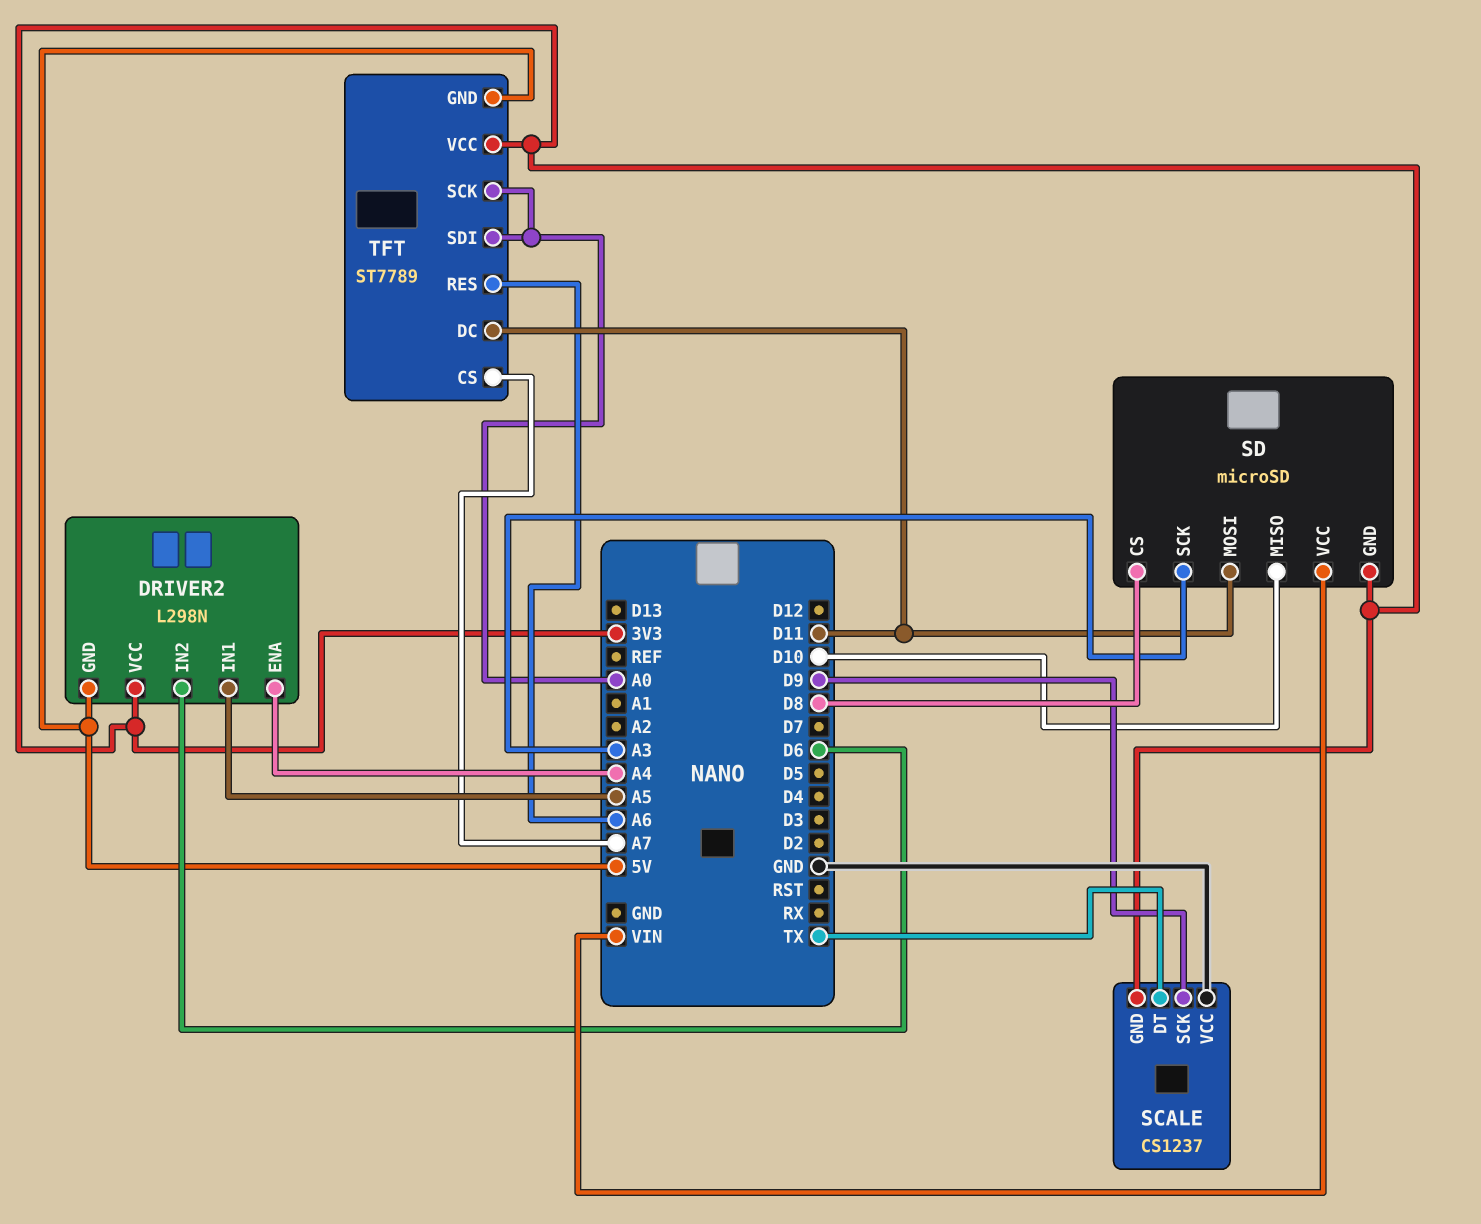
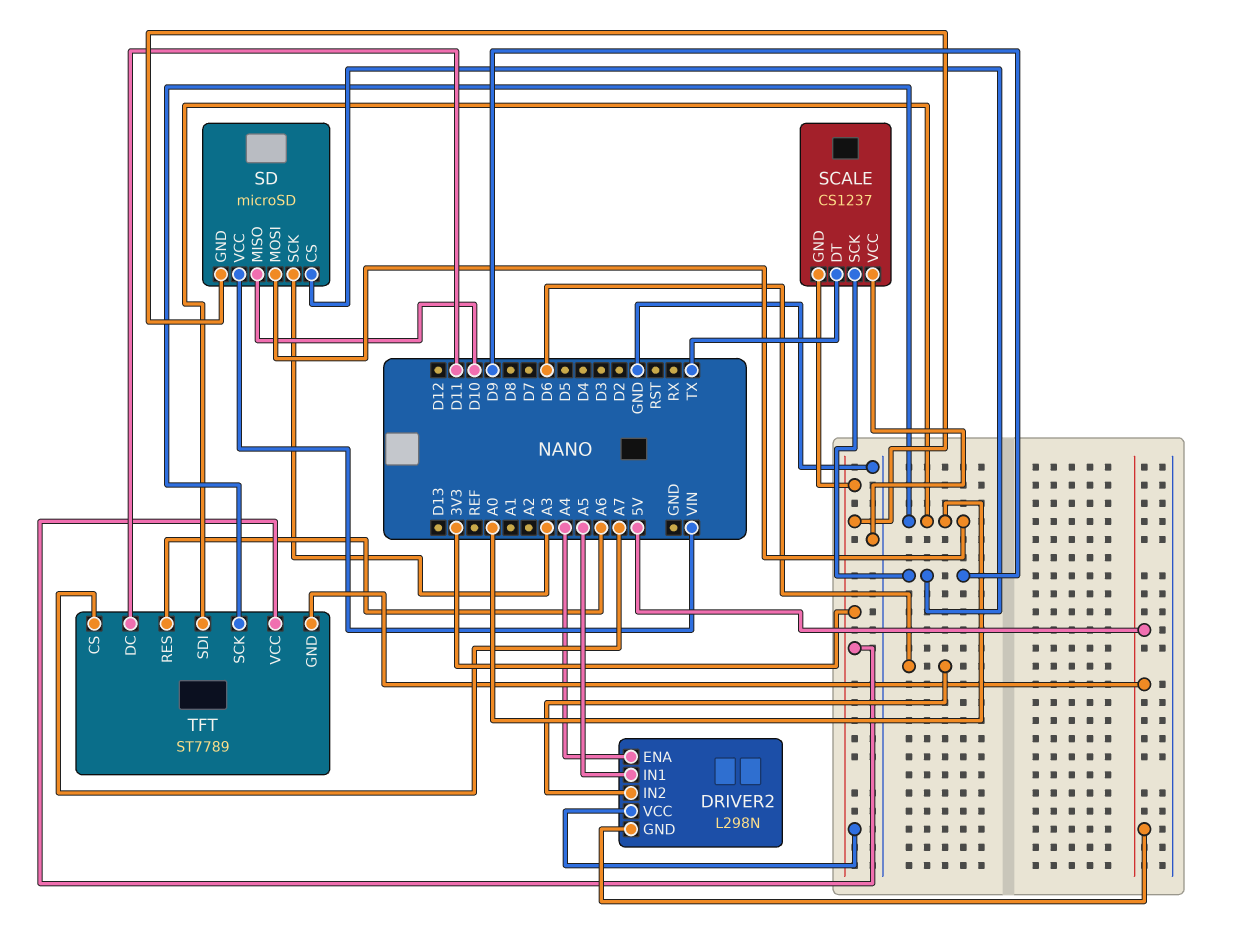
SD pin CS: D8 -> D9
SD pin MOSI: D11 -> A0

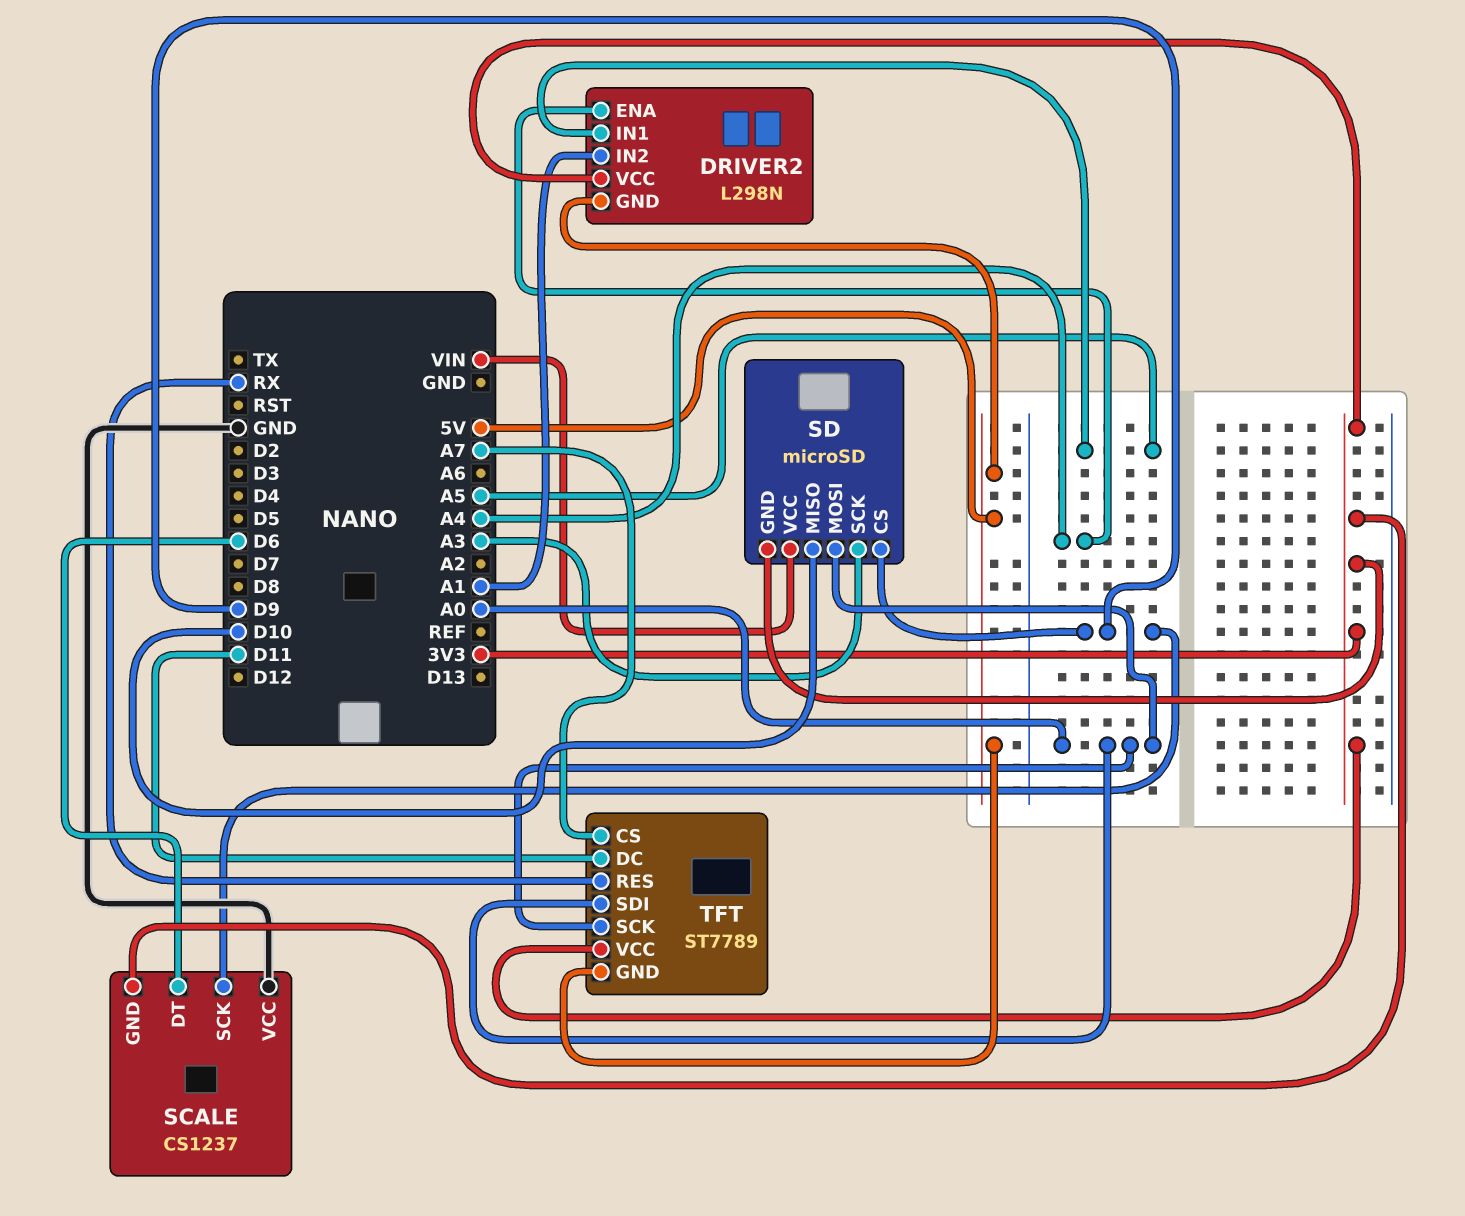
DRIVER2 pin IN2: D6 -> A1
SCALE pin DT: TX -> D6
TFT pin RES: A6 -> RX

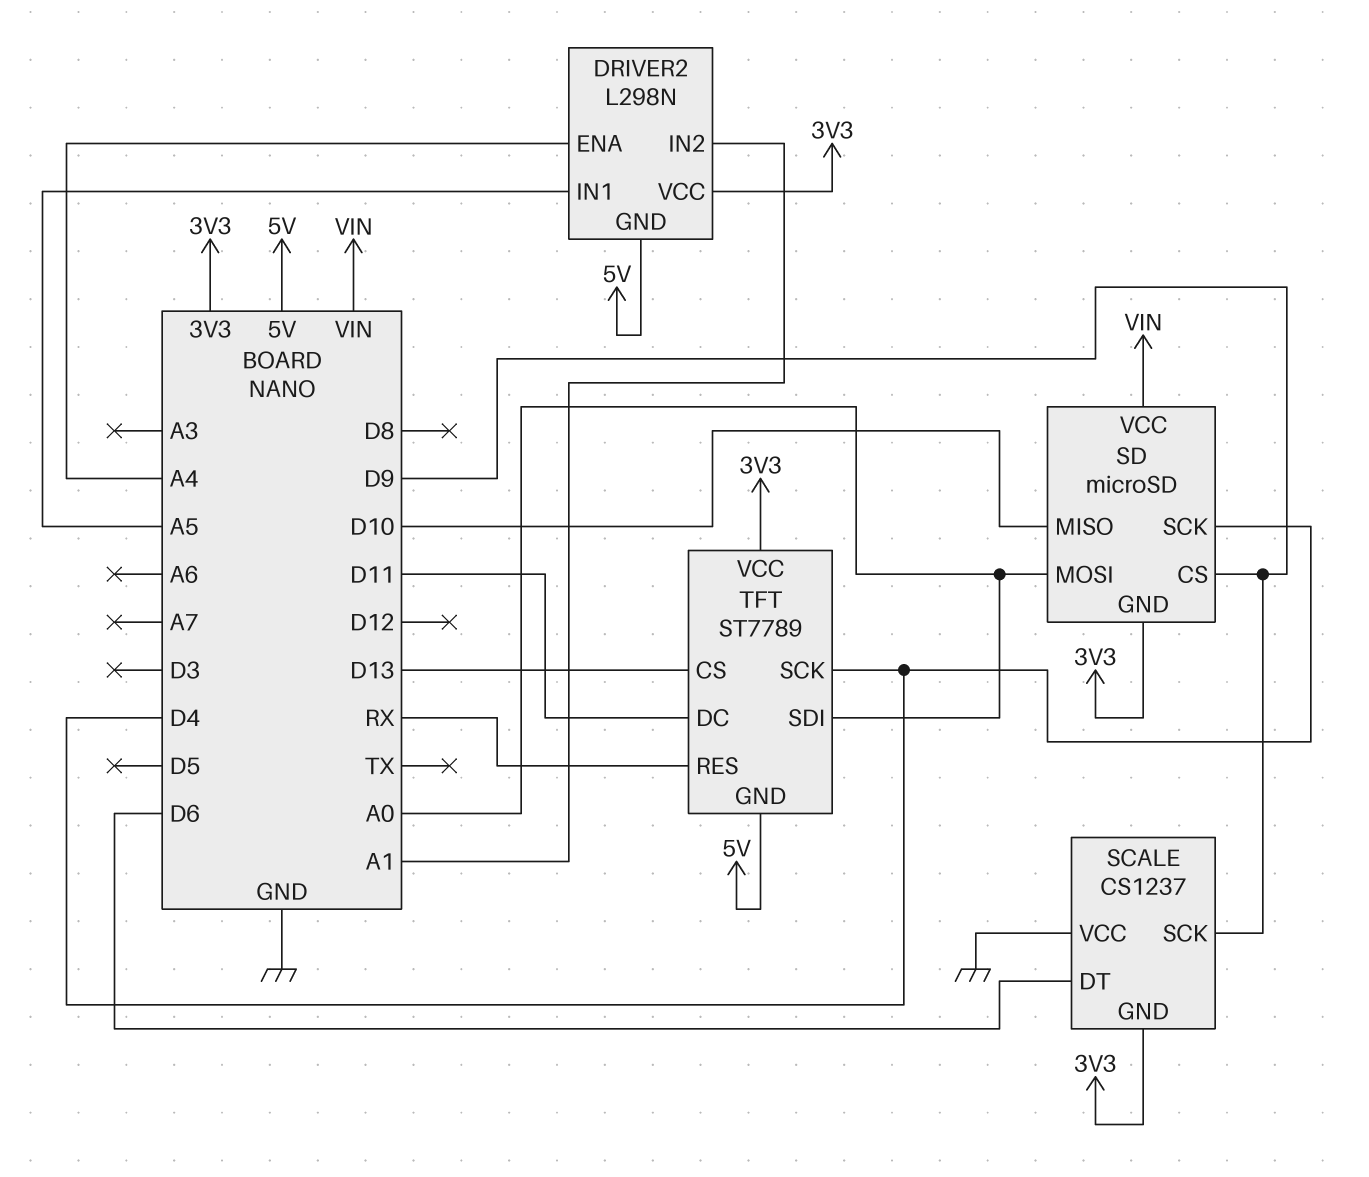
SD pin SCK: A3 -> D4
TFT pin CS: A7 -> D13
TFT pin SCK: A0 -> D4

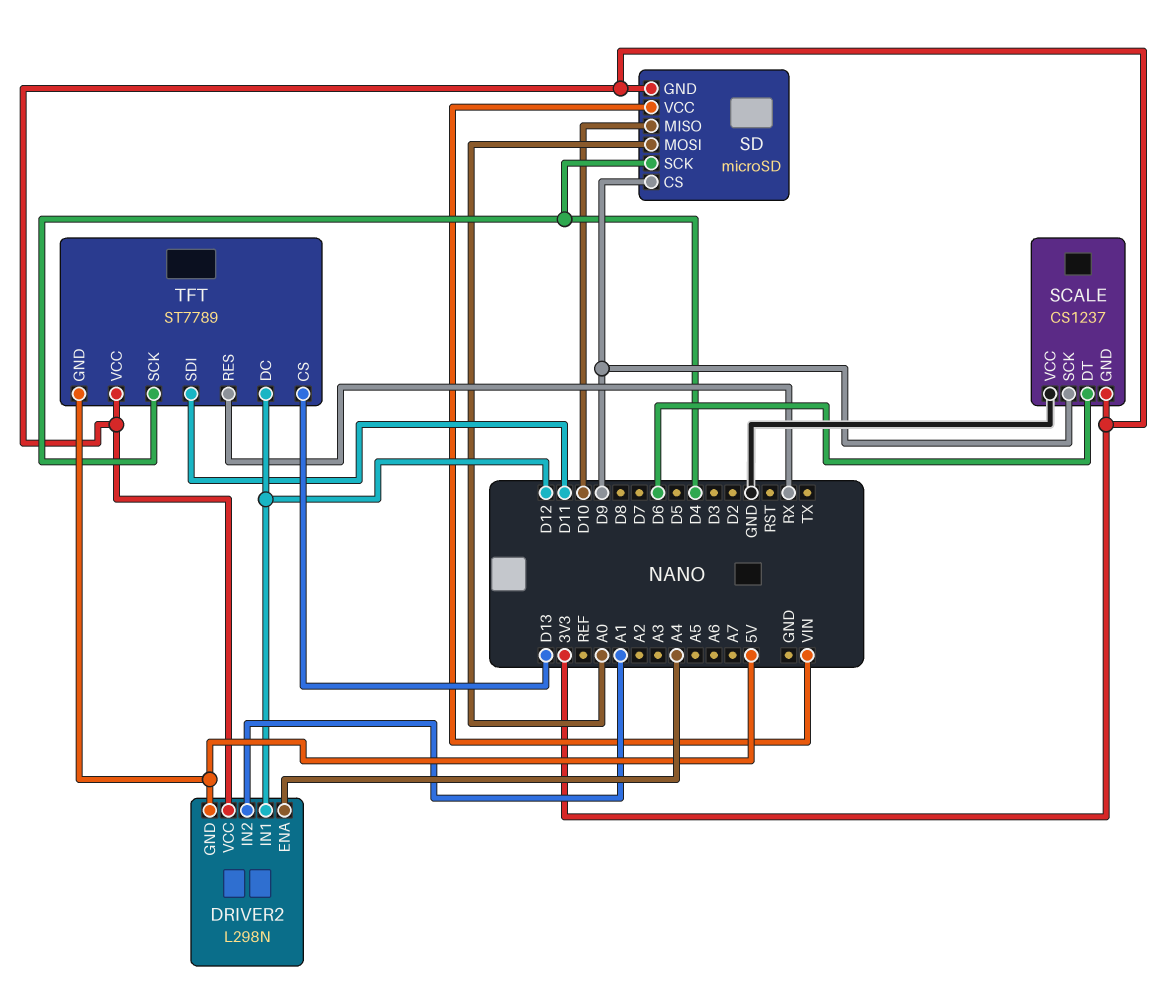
DRIVER2 pin IN1: A5 -> D12
TFT pin DC: D11 -> D12
TFT pin SDI: A0 -> D11

